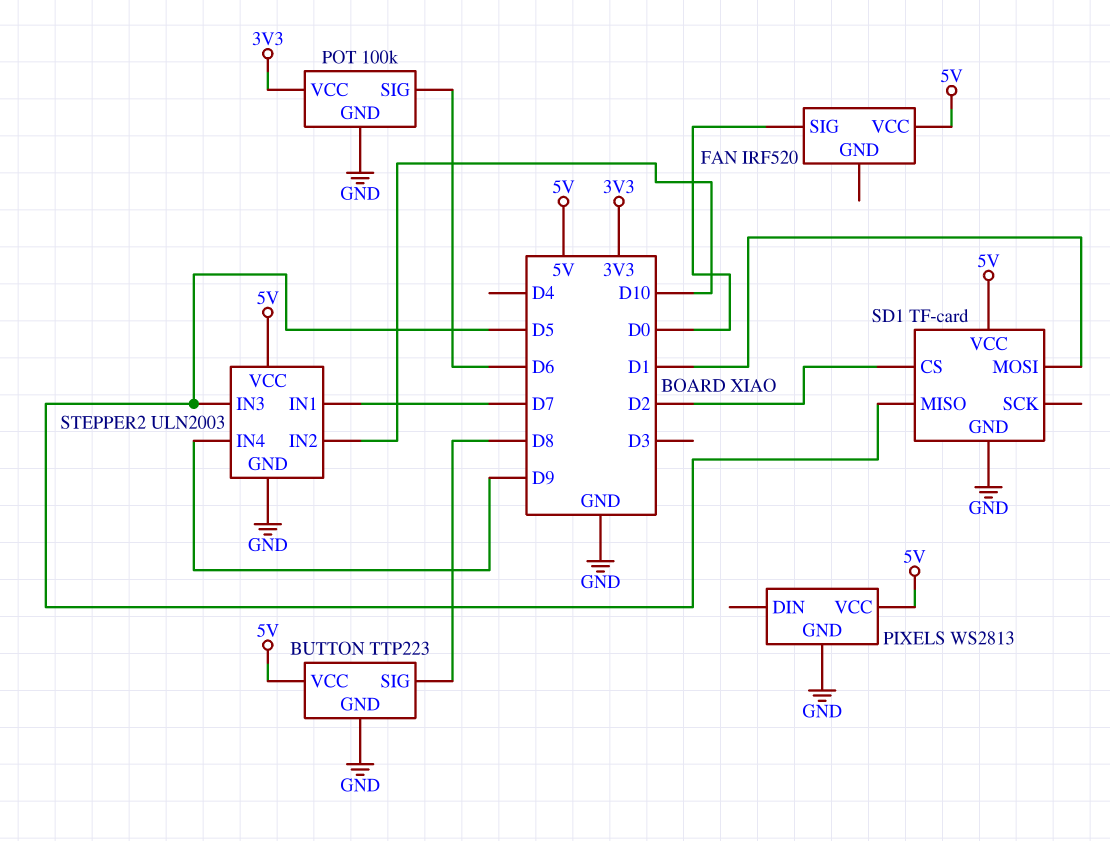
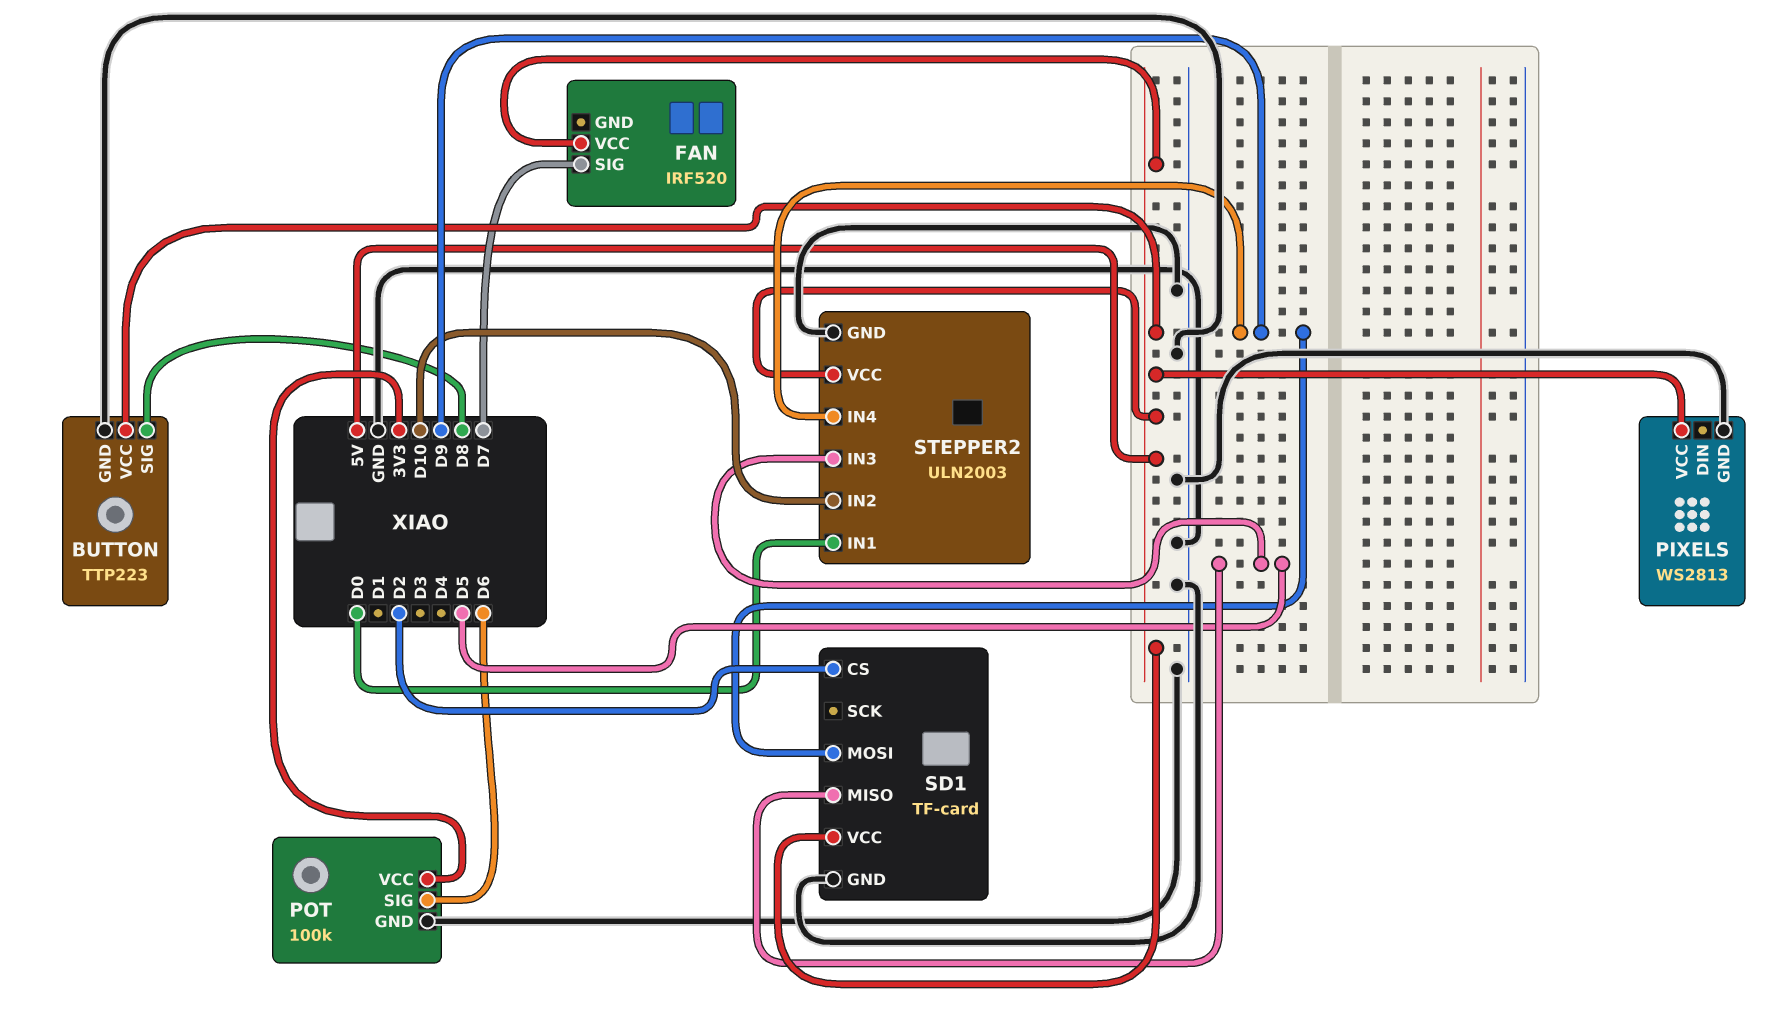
FAN pin SIG: D0 -> D7
SD1 pin MOSI: D1 -> D9
STEPPER2 pin IN1: D7 -> D0

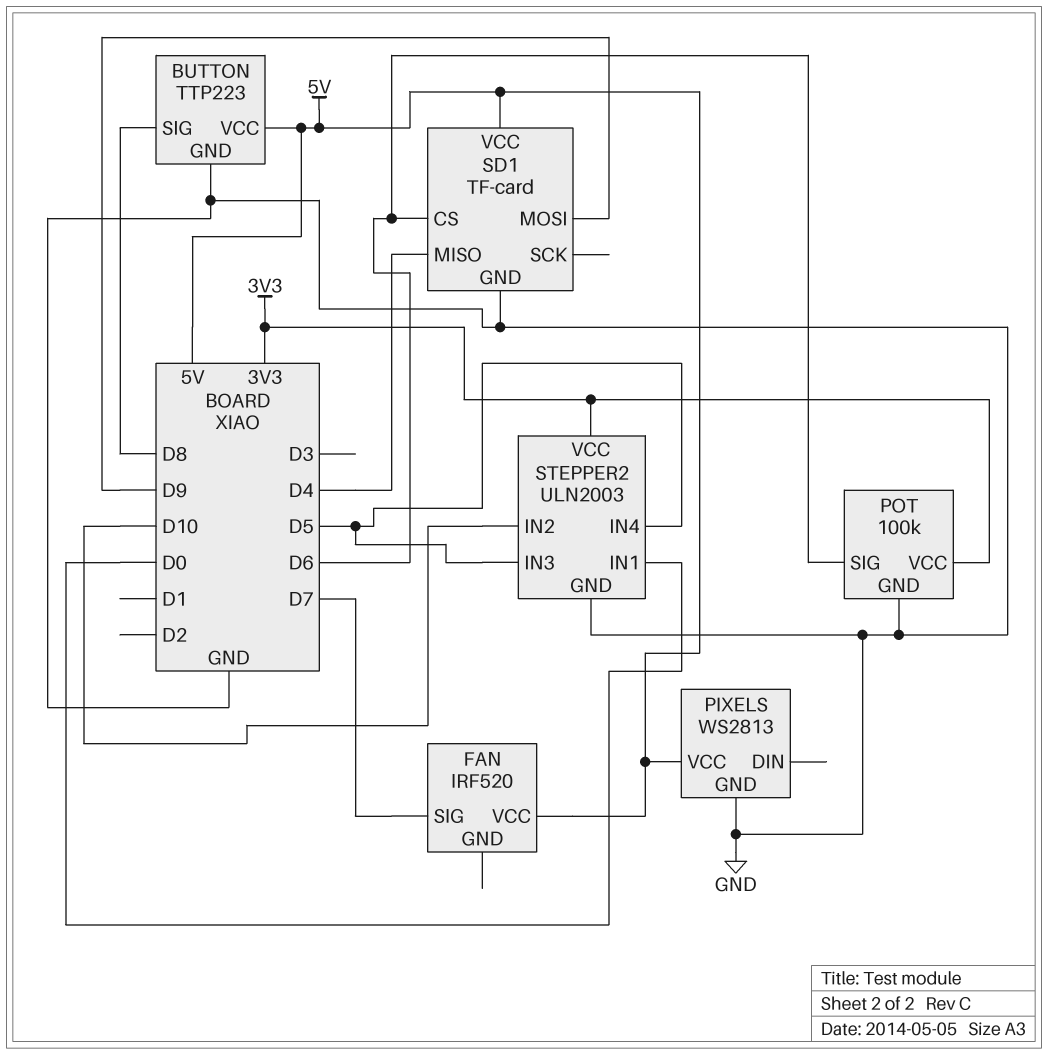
SD1 pin CS: D2 -> D6
SD1 pin MISO: D5 -> D4
STEPPER2 pin IN4: D9 -> D5
STEPPER2 pin VCC: 5V -> 3V3

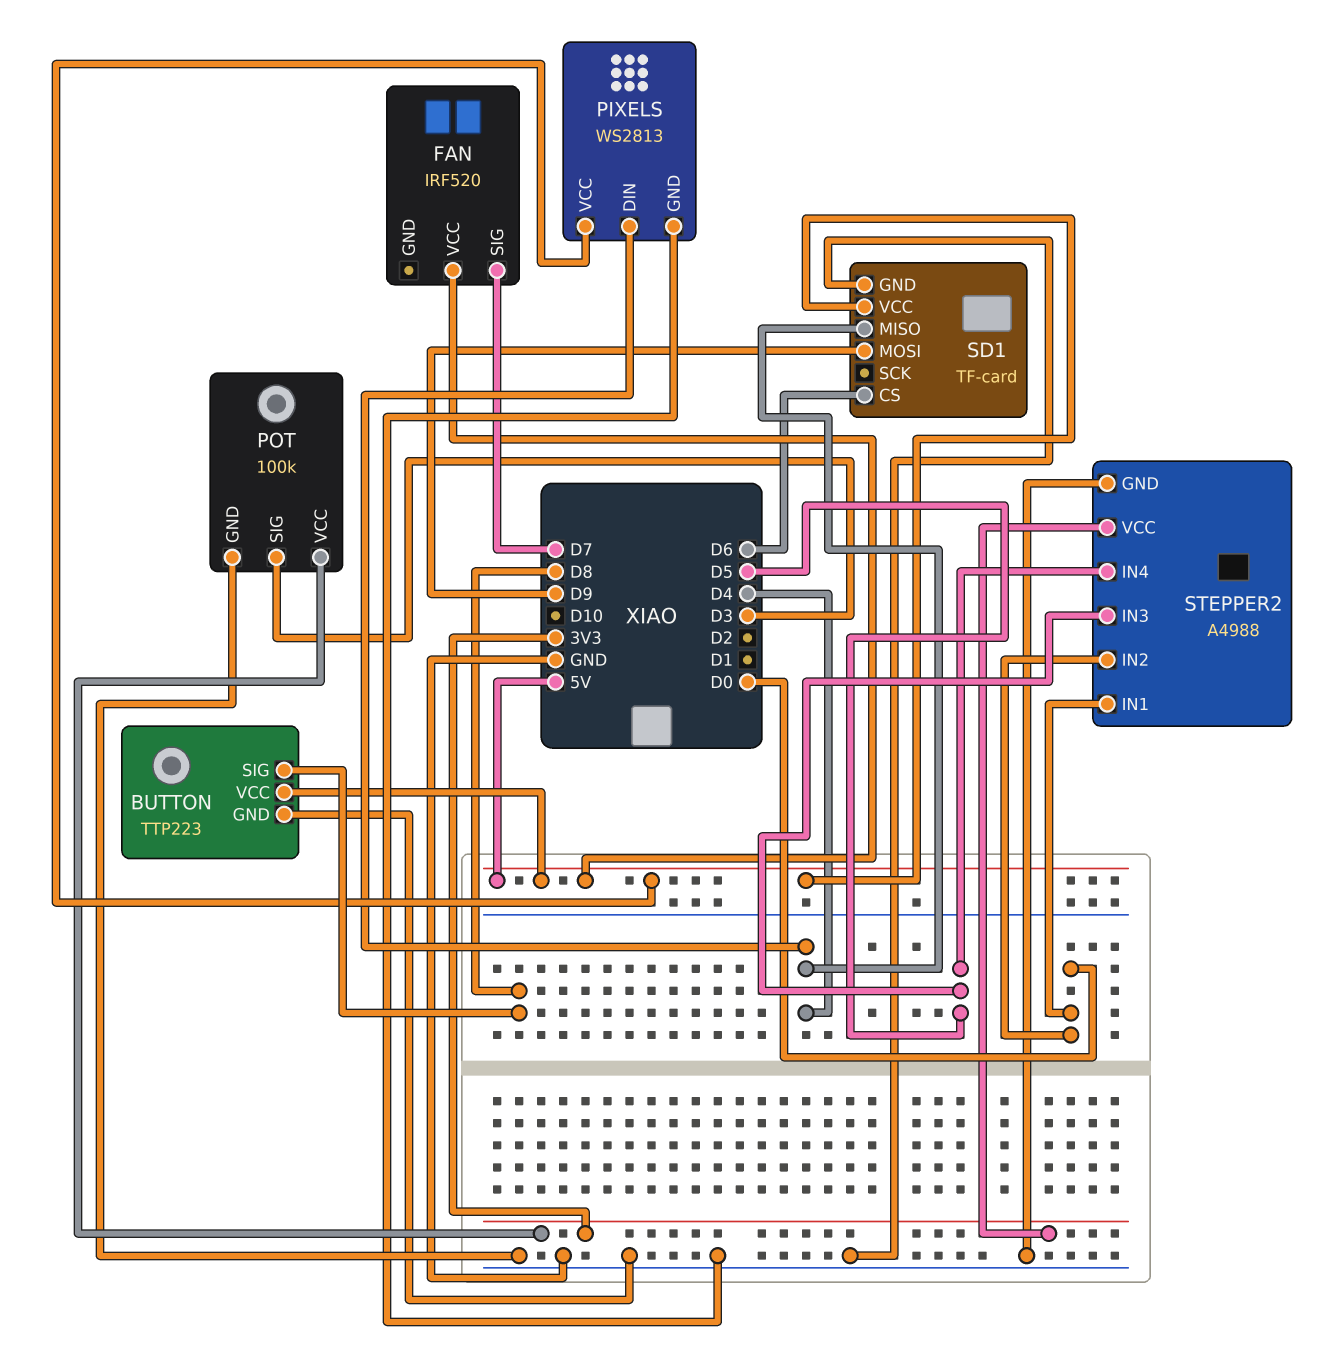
PIXELS pin DIN: none -> D4
POT pin SIG: D6 -> D3
STEPPER2: ULN2003 -> A4988
STEPPER2 pin IN2: D10 -> D0

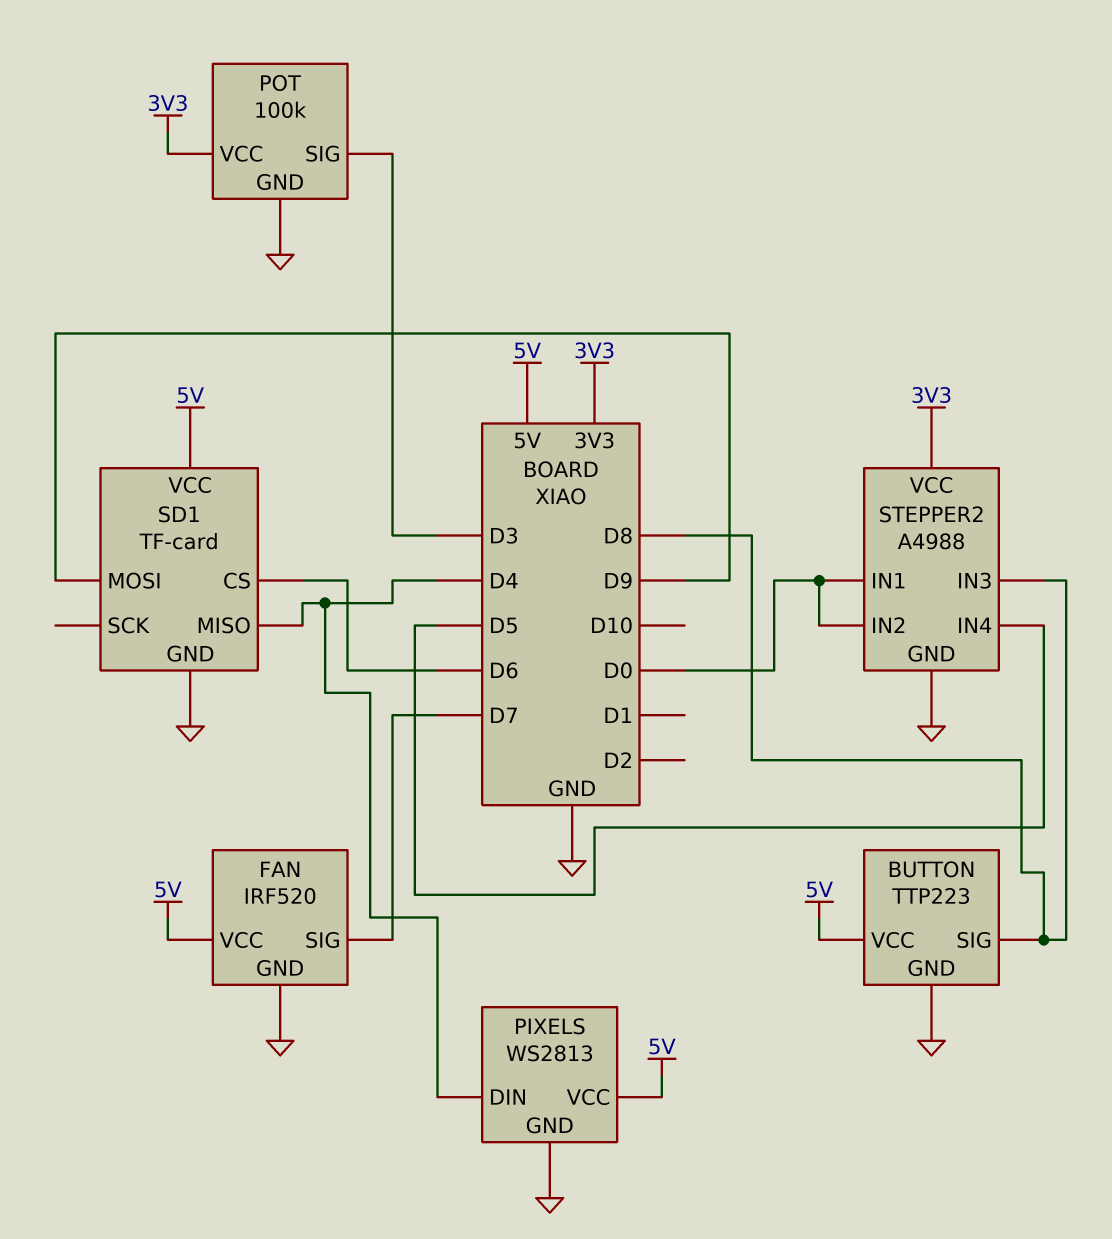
FAN pin GND: none -> GND
STEPPER2 pin IN3: D5 -> D8

